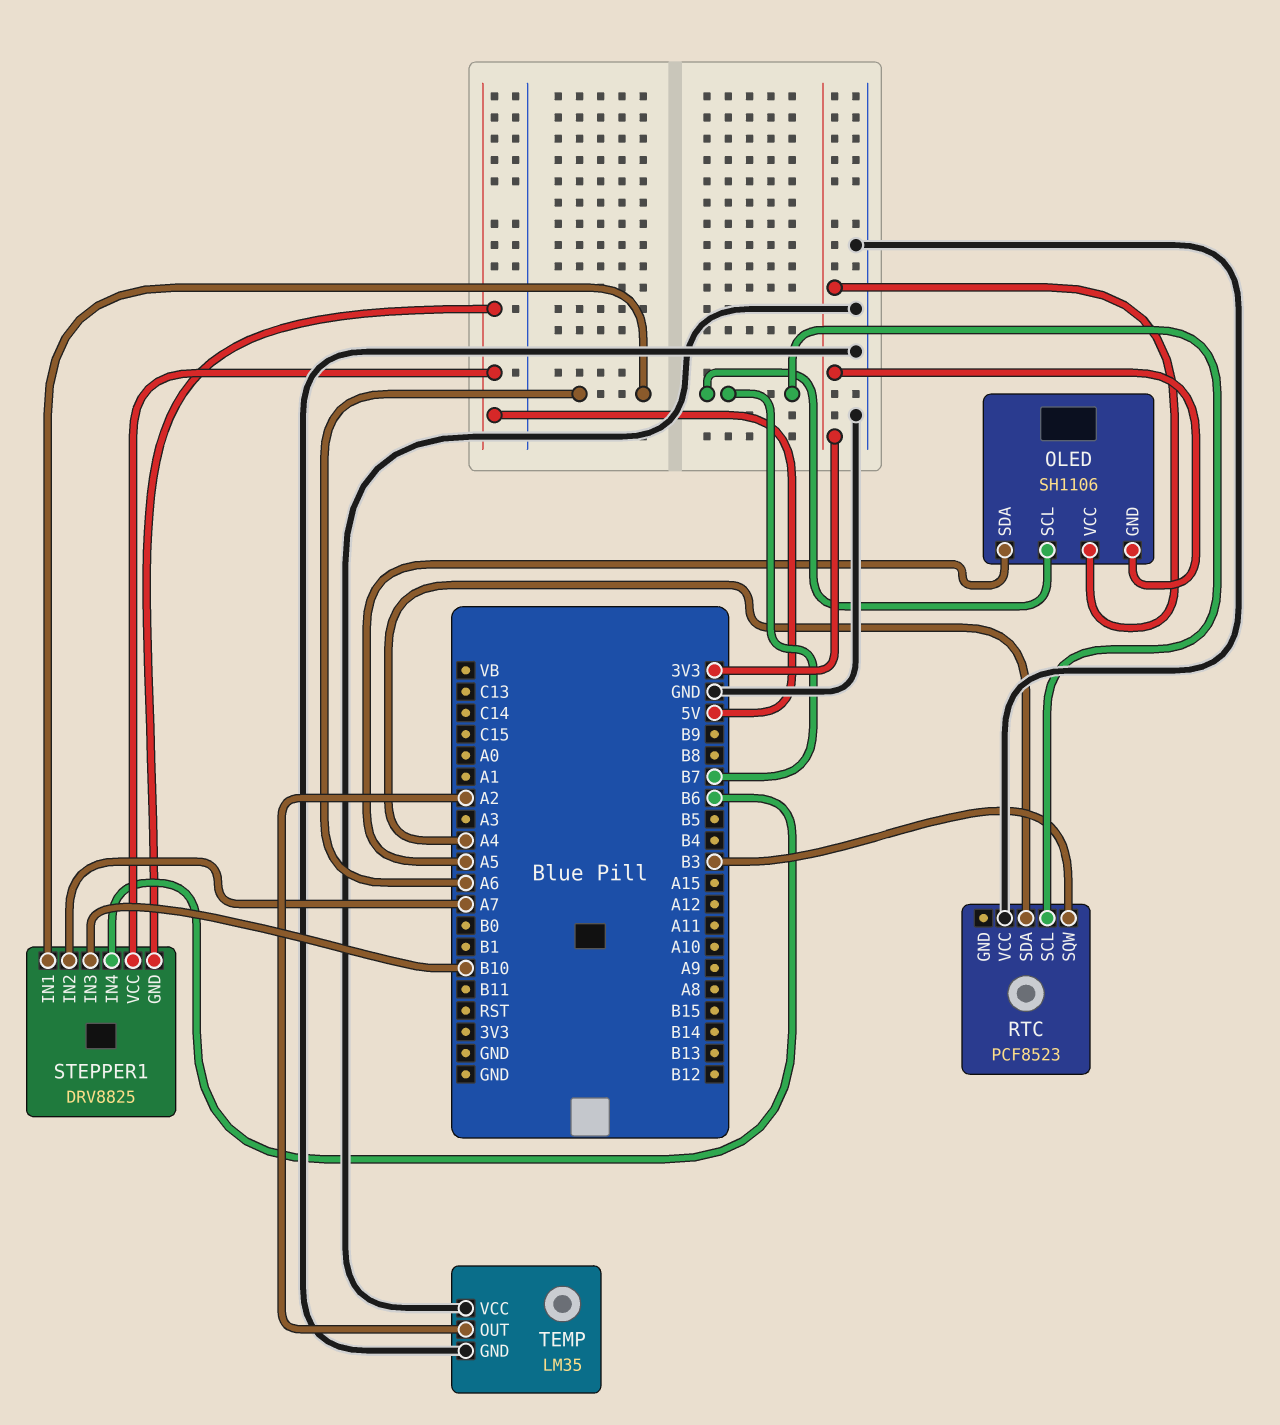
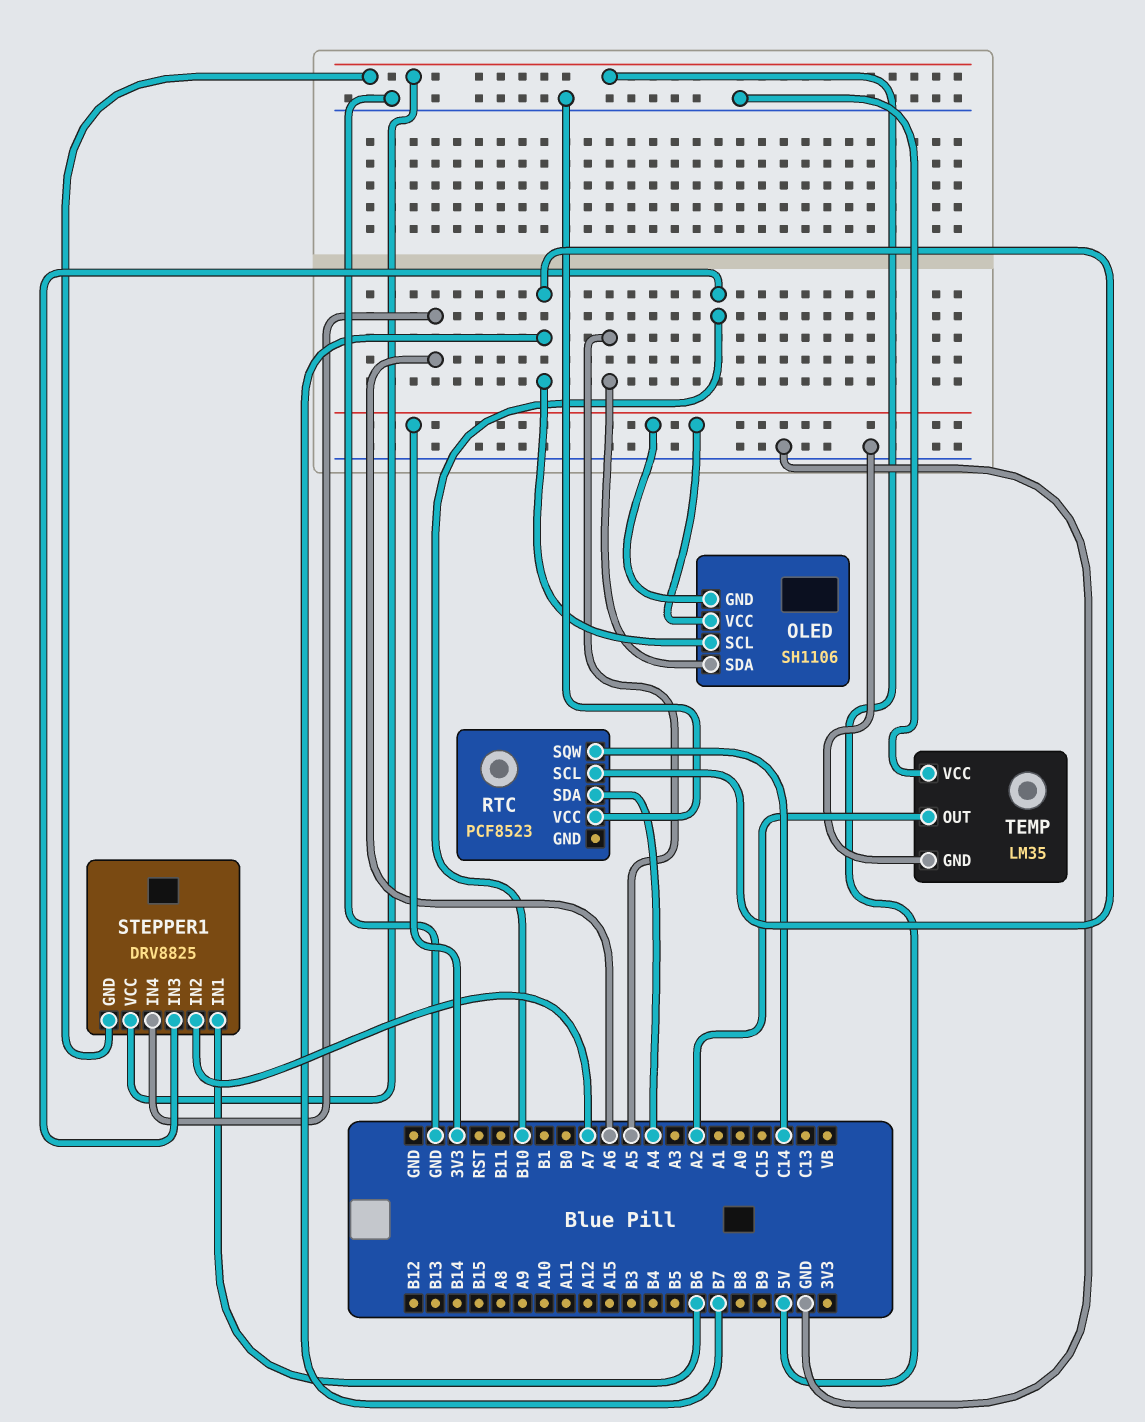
RTC pin SQW: B3 -> C14
STEPPER1 pin IN1: A6 -> B6
STEPPER1 pin IN4: B6 -> A6

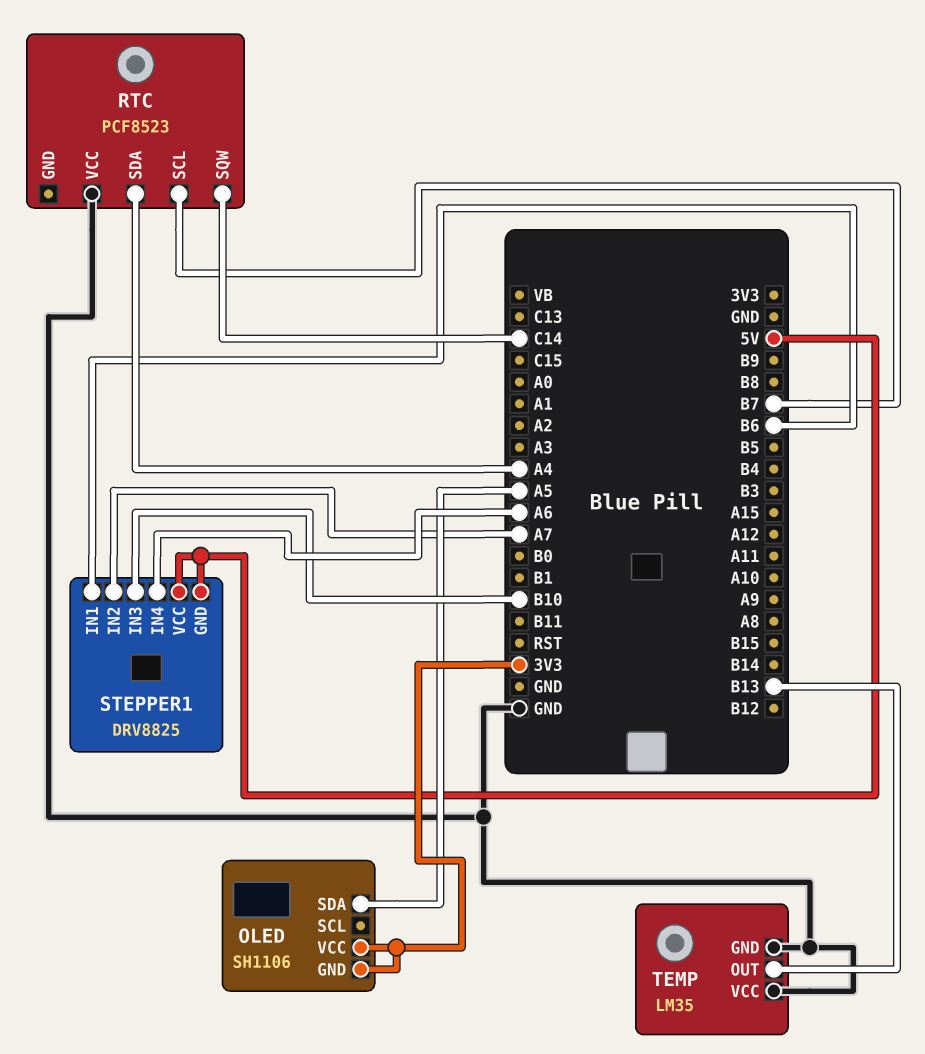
OLED pin SCL: B7 -> none
TEMP pin OUT: A2 -> B13

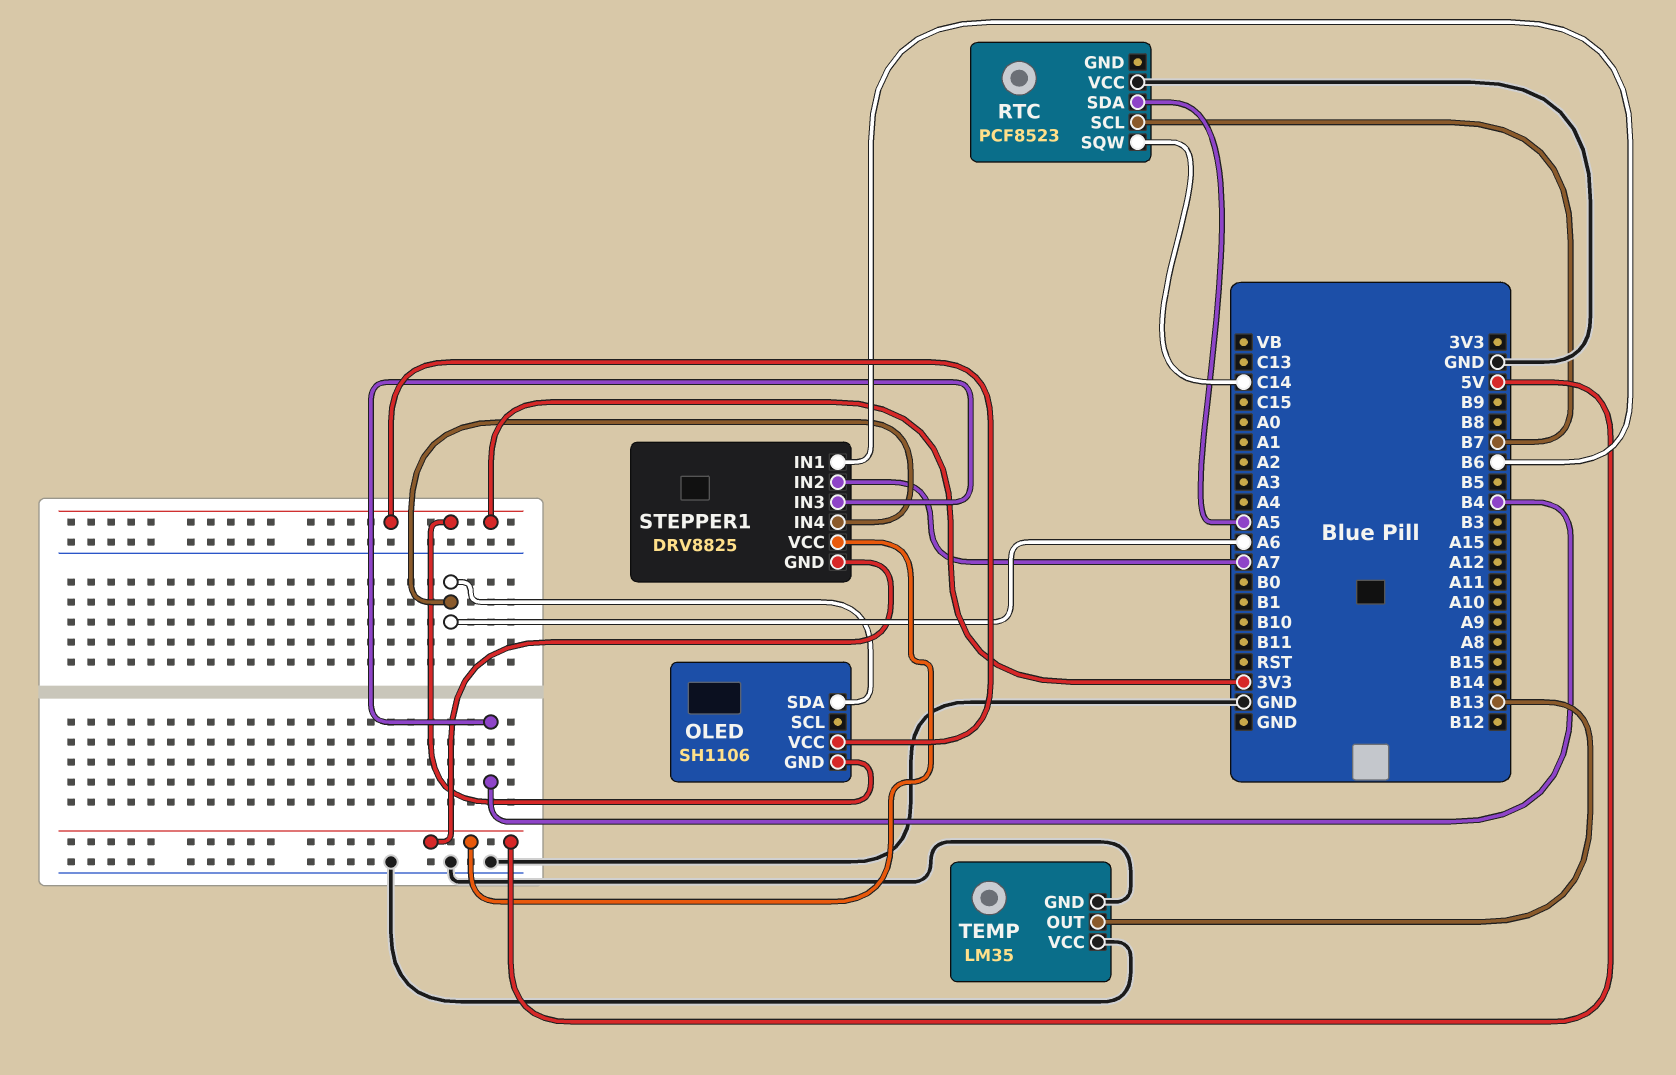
OLED pin SDA: A5 -> A6
RTC pin SDA: A4 -> A5
STEPPER1 pin IN3: B10 -> B4

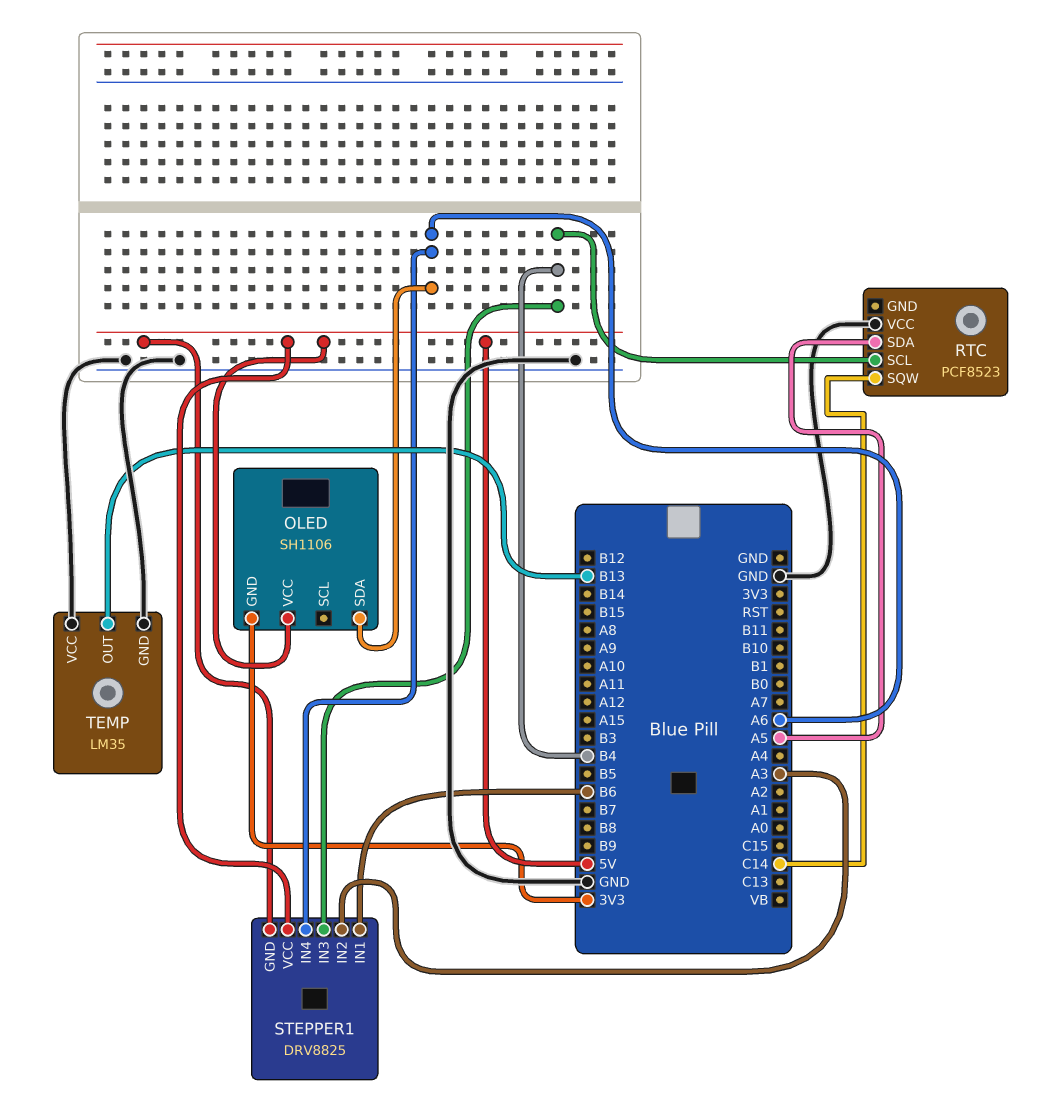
OLED pin VCC: 3V3 -> 5V
RTC pin SCL: B7 -> B4
STEPPER1 pin IN2: A7 -> A3

